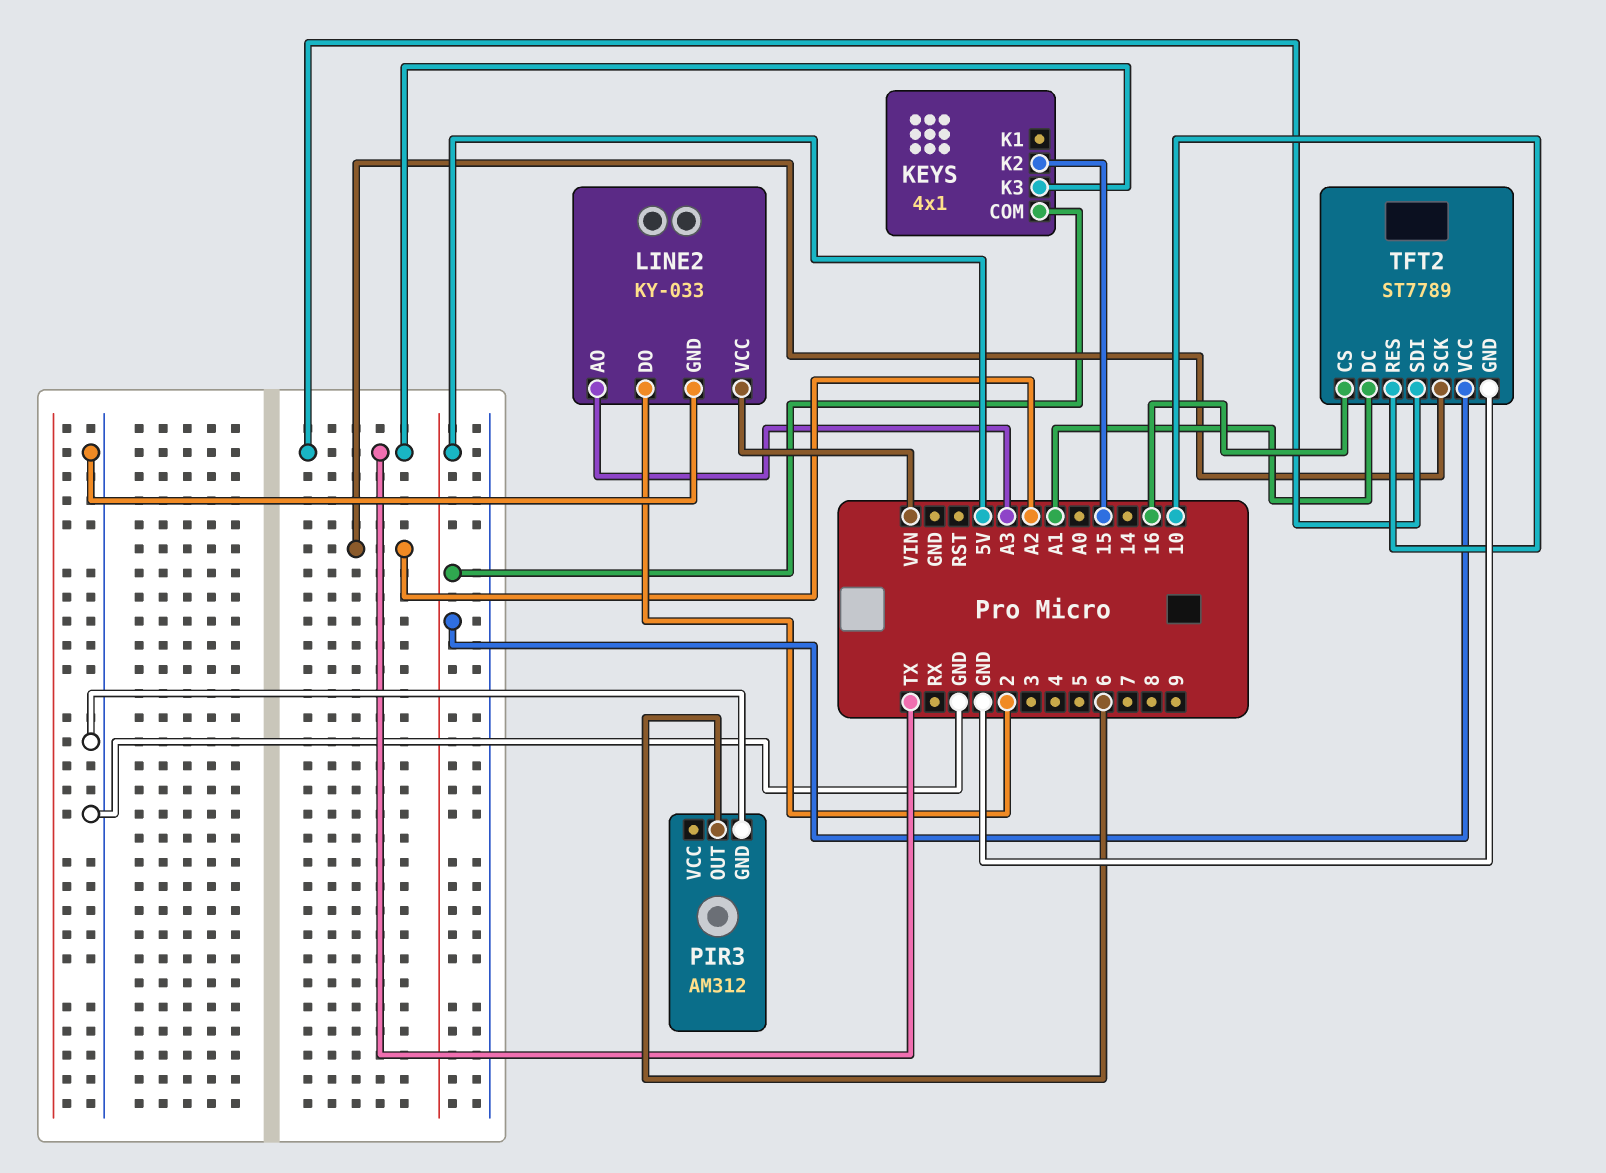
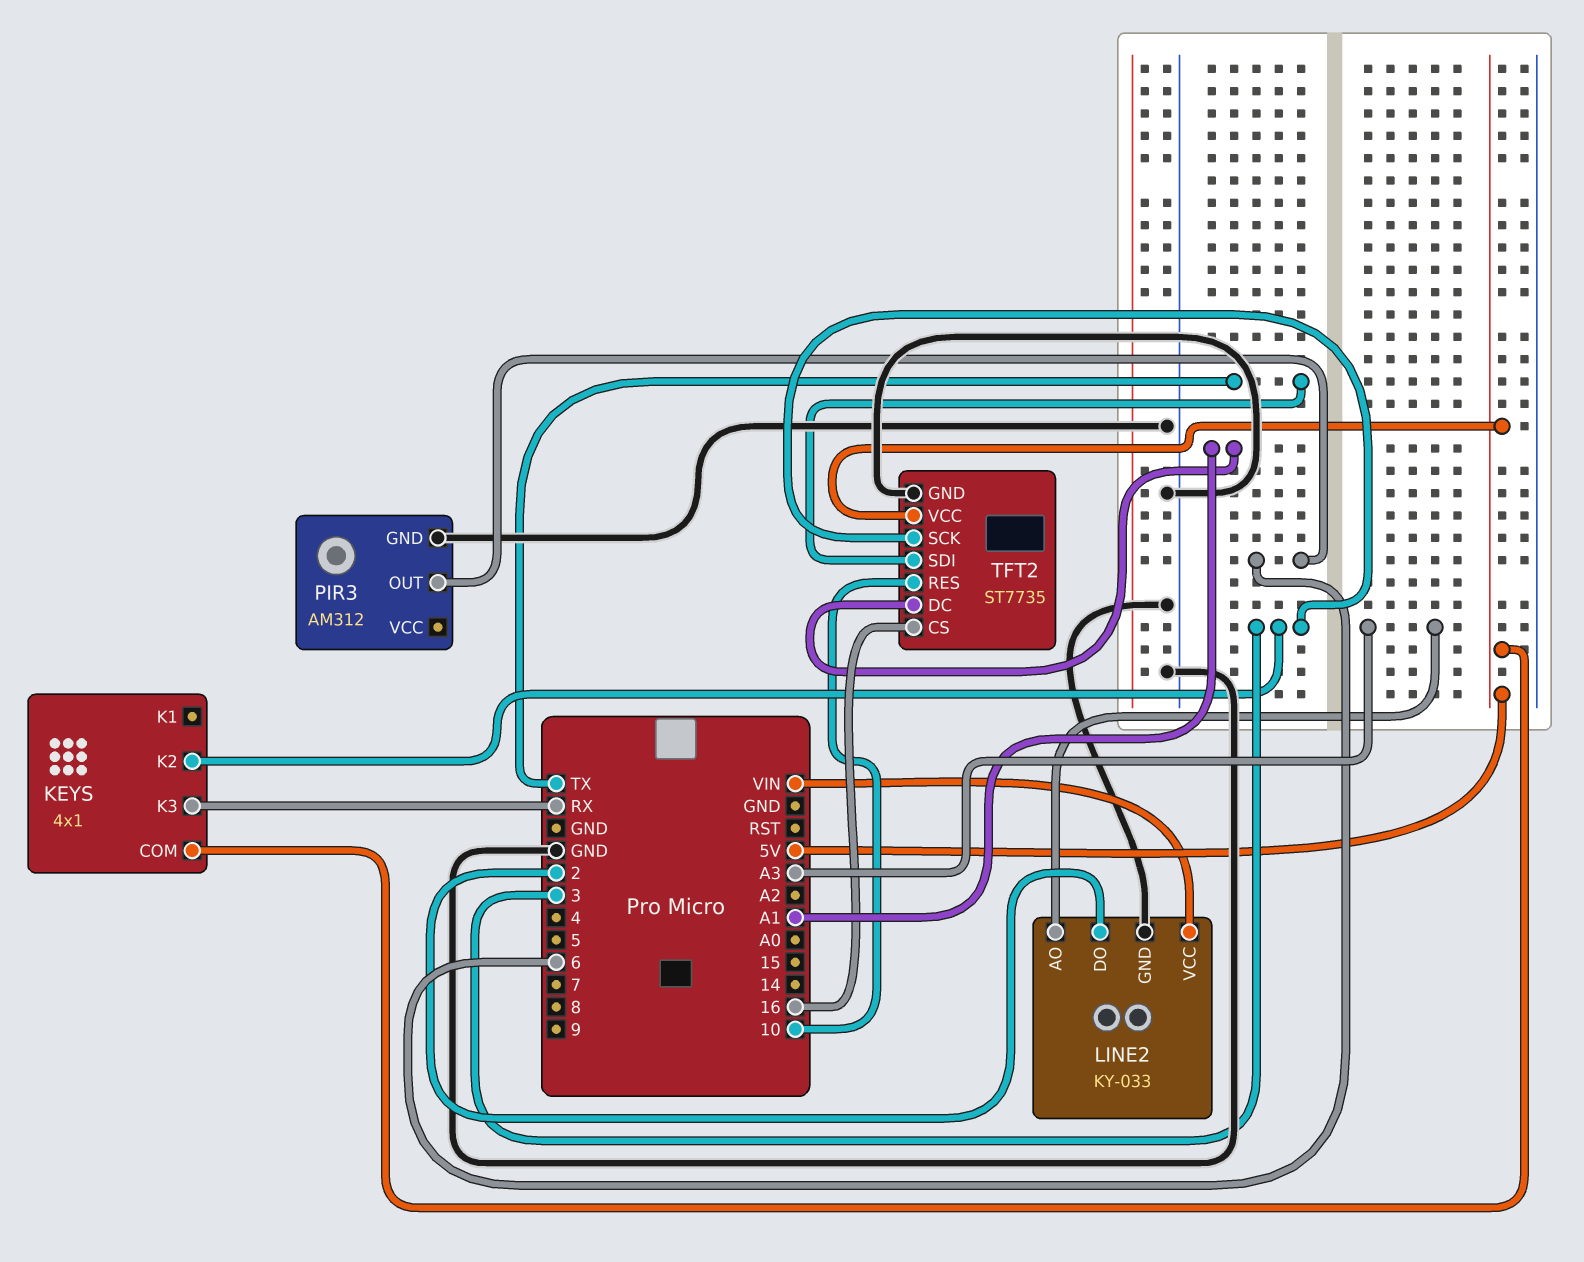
KEYS pin K2: 15 -> 3
KEYS pin K3: TX -> RX
TFT2: ST7789 -> ST7735
TFT2 pin SCK: A2 -> 3

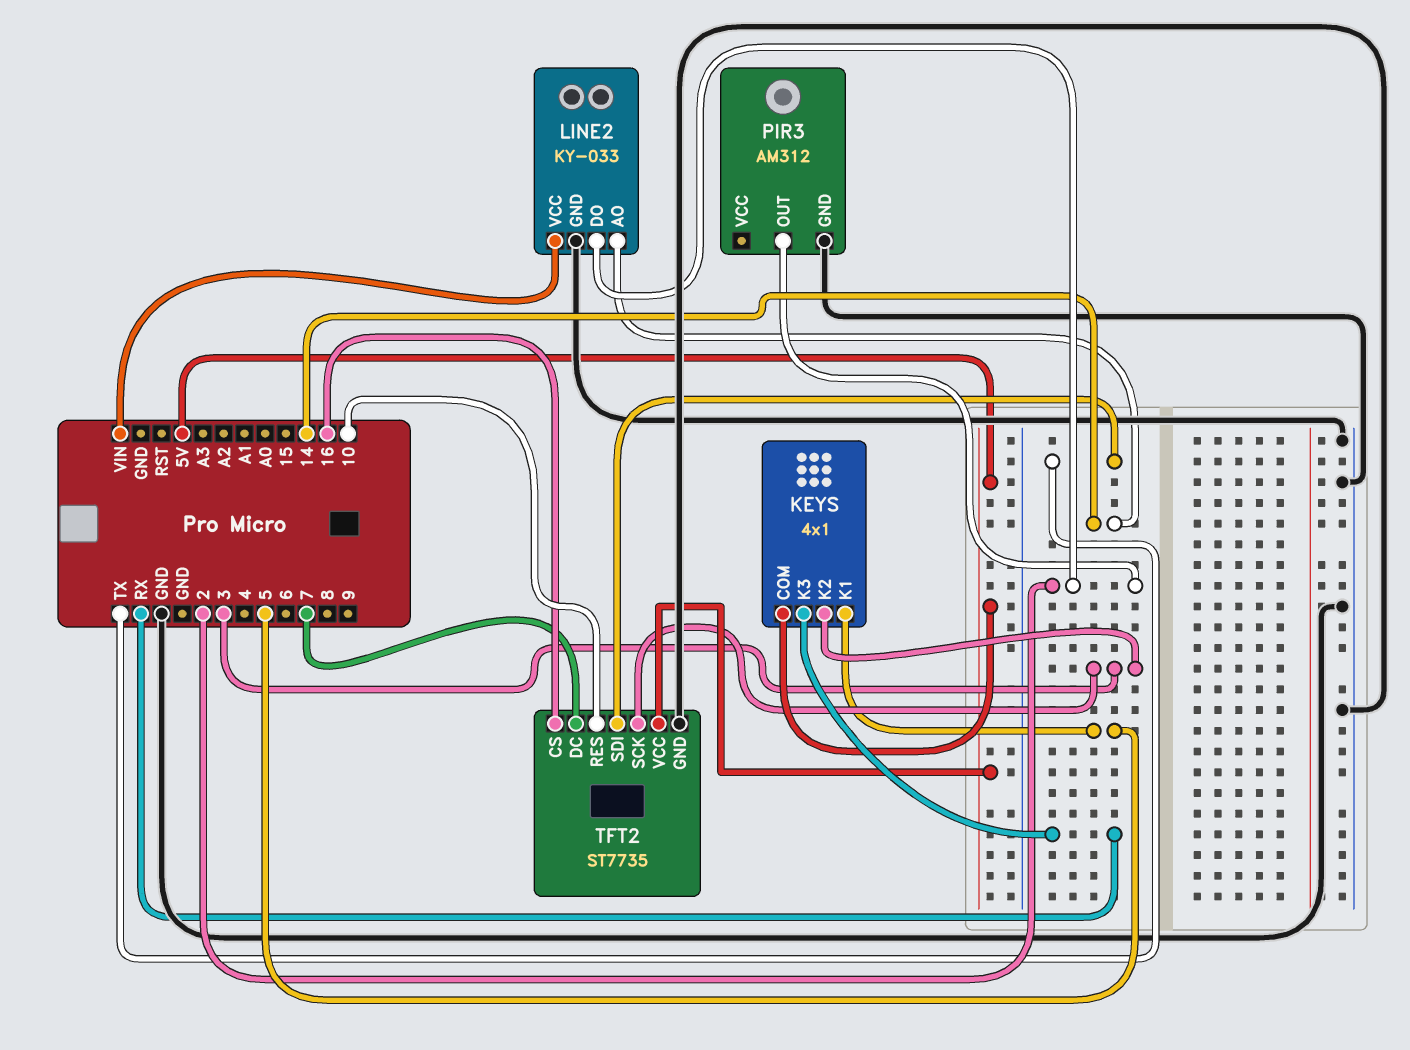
KEYS pin K1: none -> 5
LINE2 pin AO: A3 -> 14
PIR3 pin OUT: 6 -> 2
TFT2 pin DC: A1 -> 7

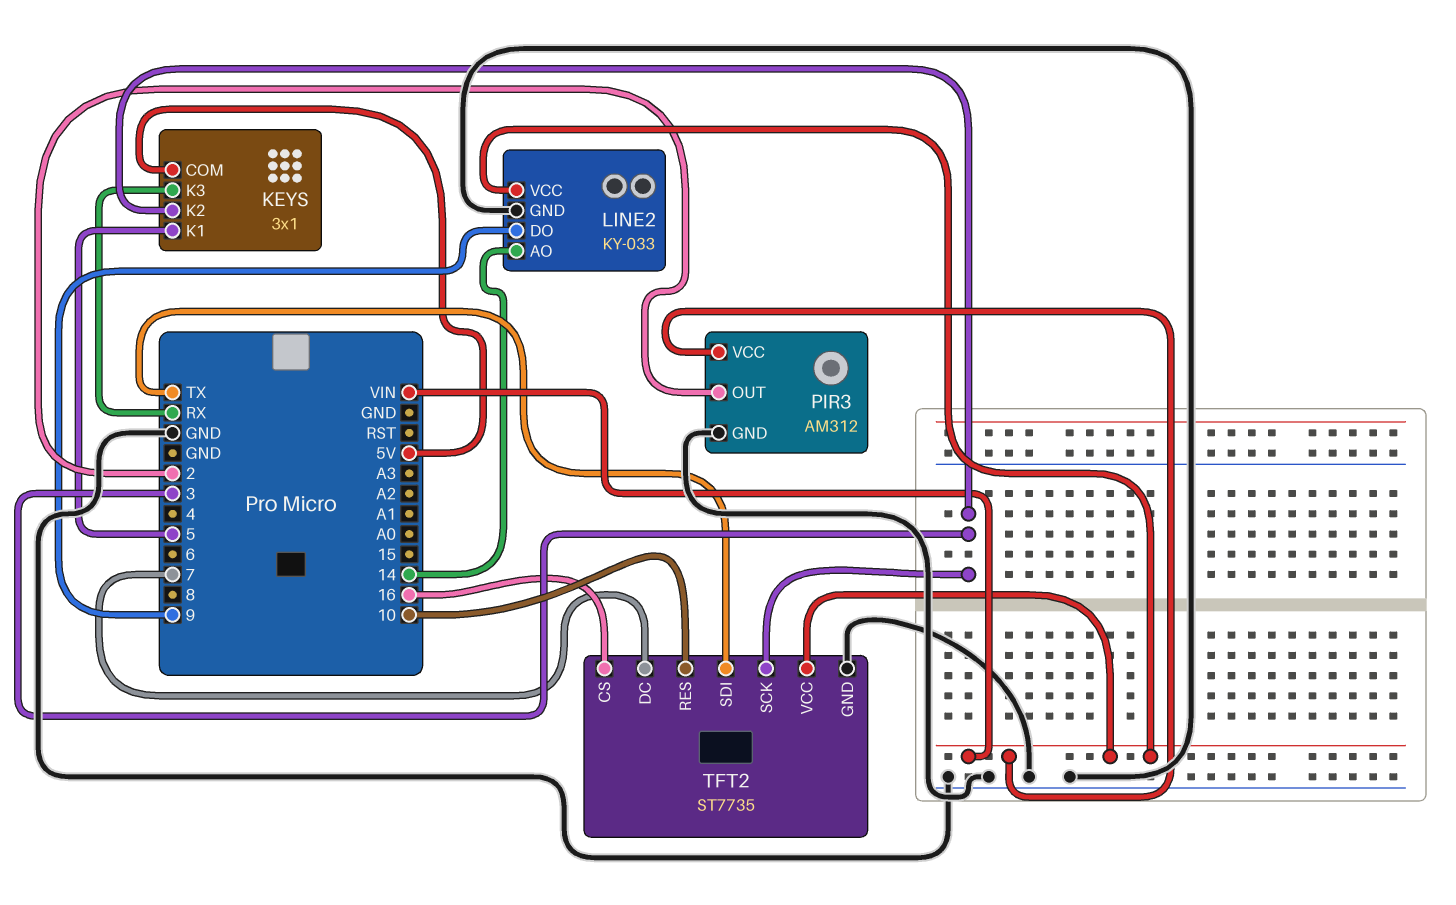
KEYS: 4x1 -> 3x1
LINE2 pin DO: 2 -> 9
PIR3 pin VCC: none -> VIN
TFT2 pin VCC: 5V -> VIN

